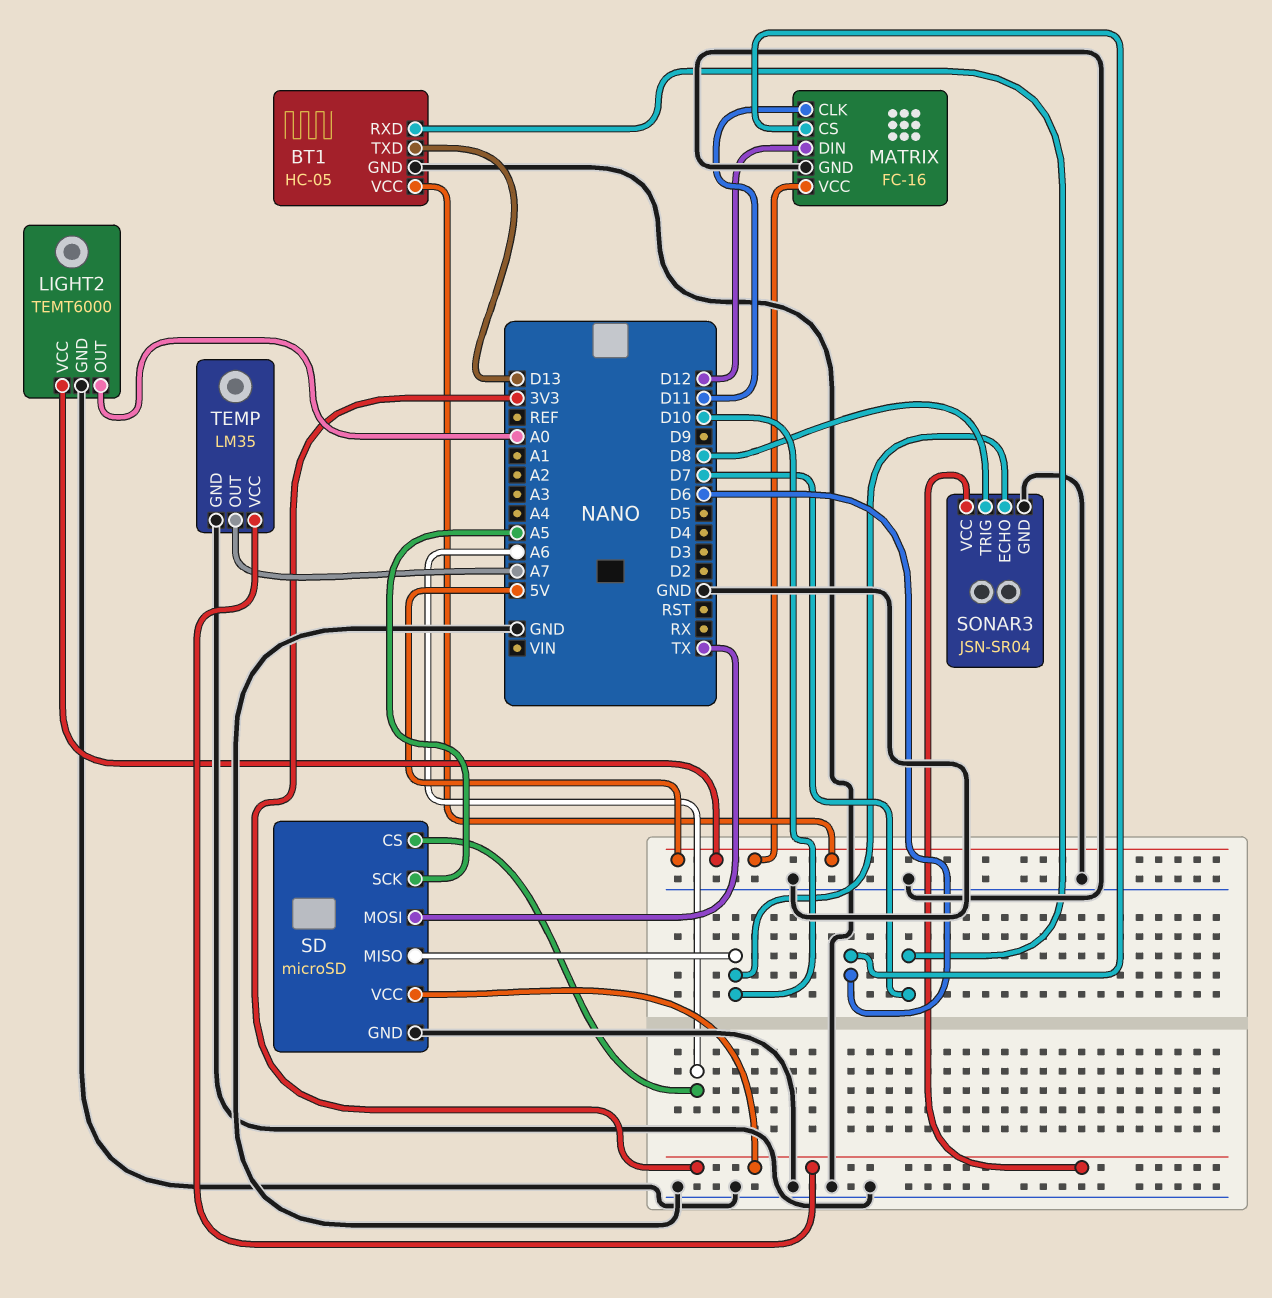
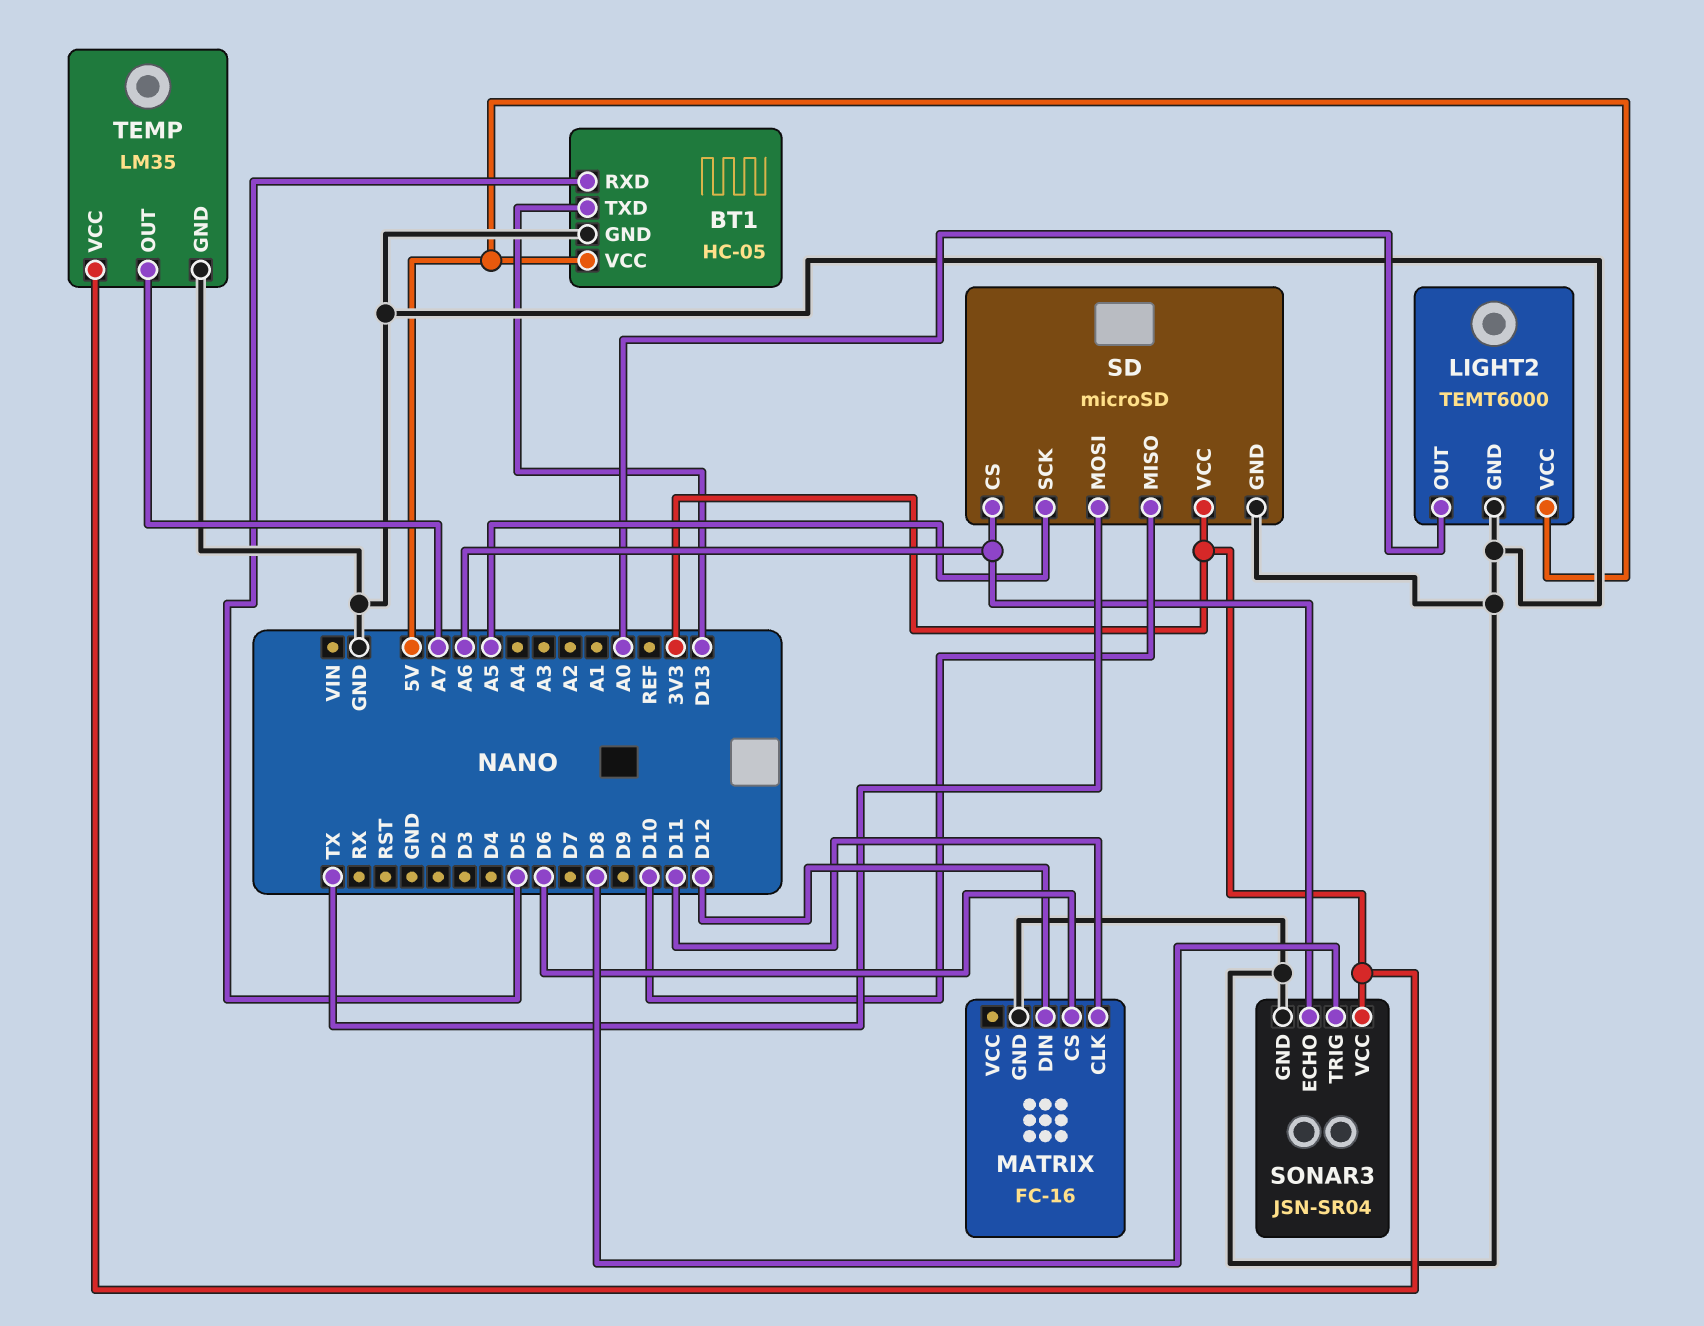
BT1 pin RXD: D7 -> D5
MATRIX pin VCC: 5V -> none
SONAR3 pin ECHO: D10 -> A6

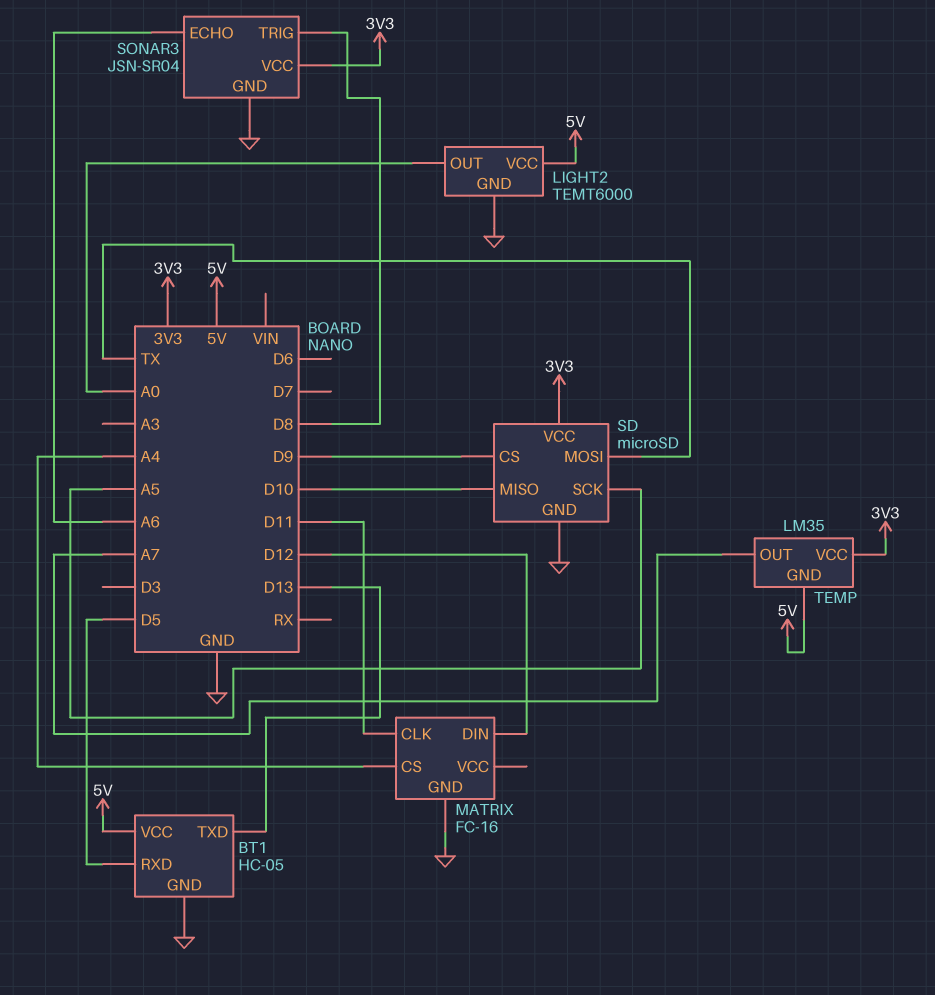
MATRIX pin CS: D6 -> A4
SD pin CS: A6 -> D9
TEMP pin GND: GND -> 5V

